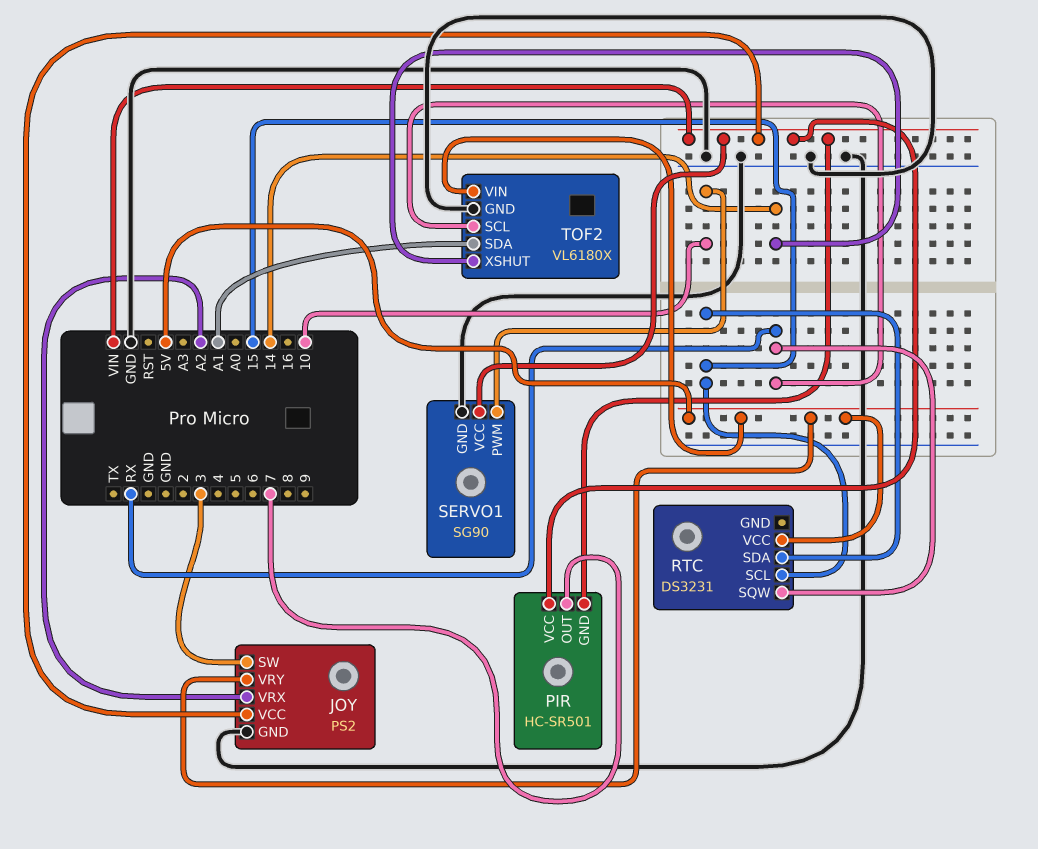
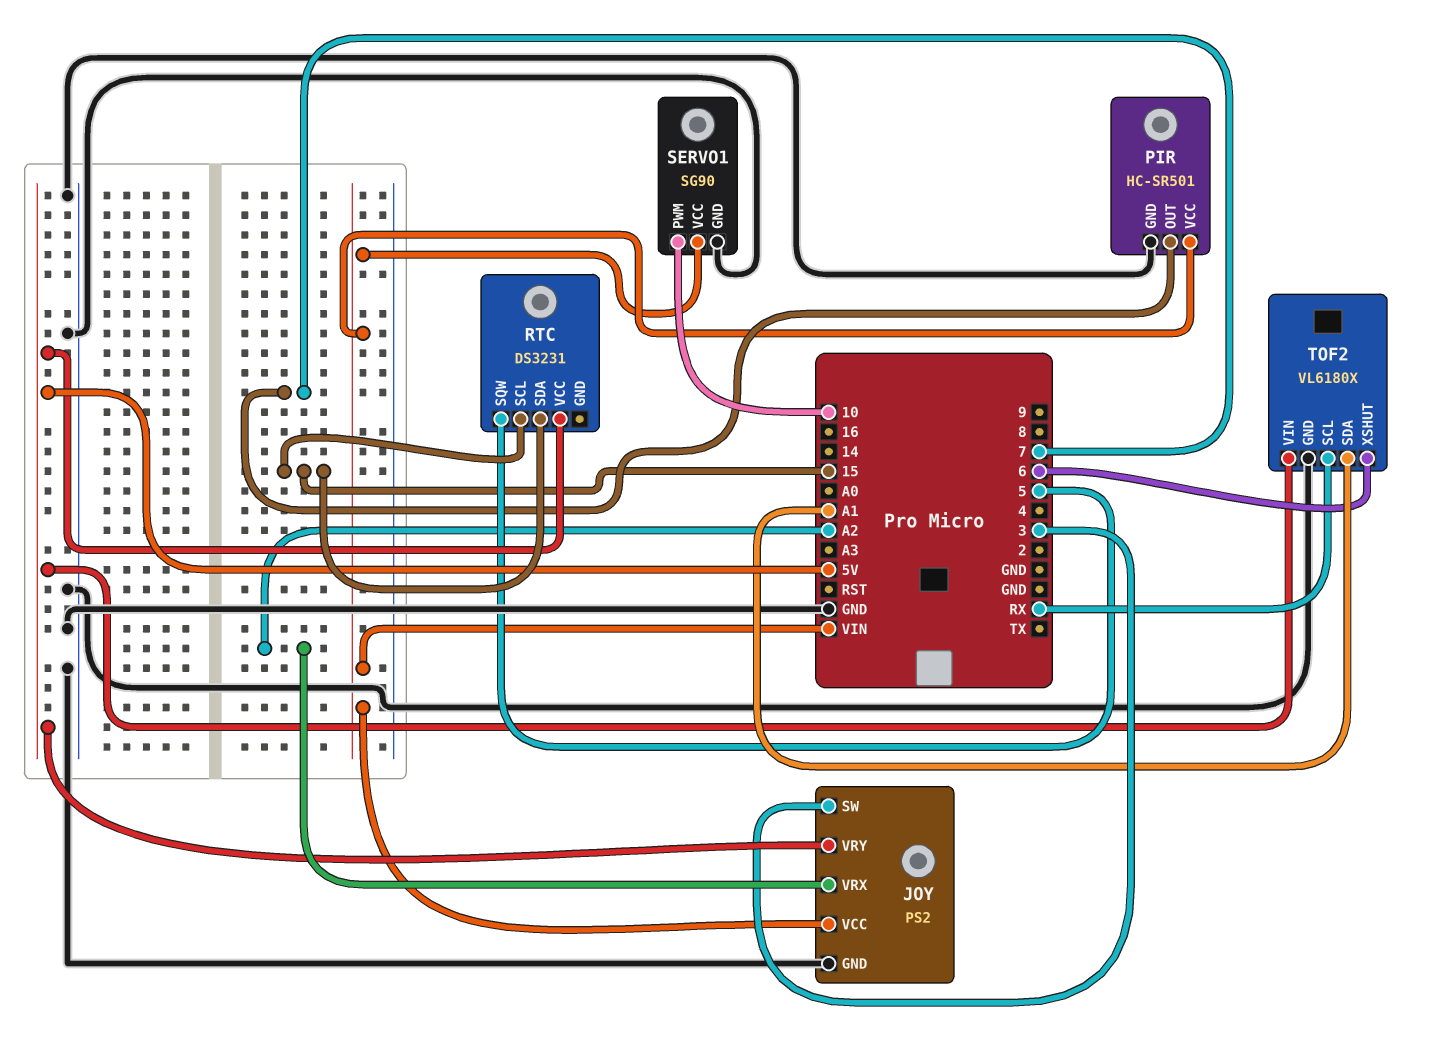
PIR pin GND: VIN -> GND
RTC pin SQW: RX -> 5
TOF2 pin XSHUT: 14 -> 6

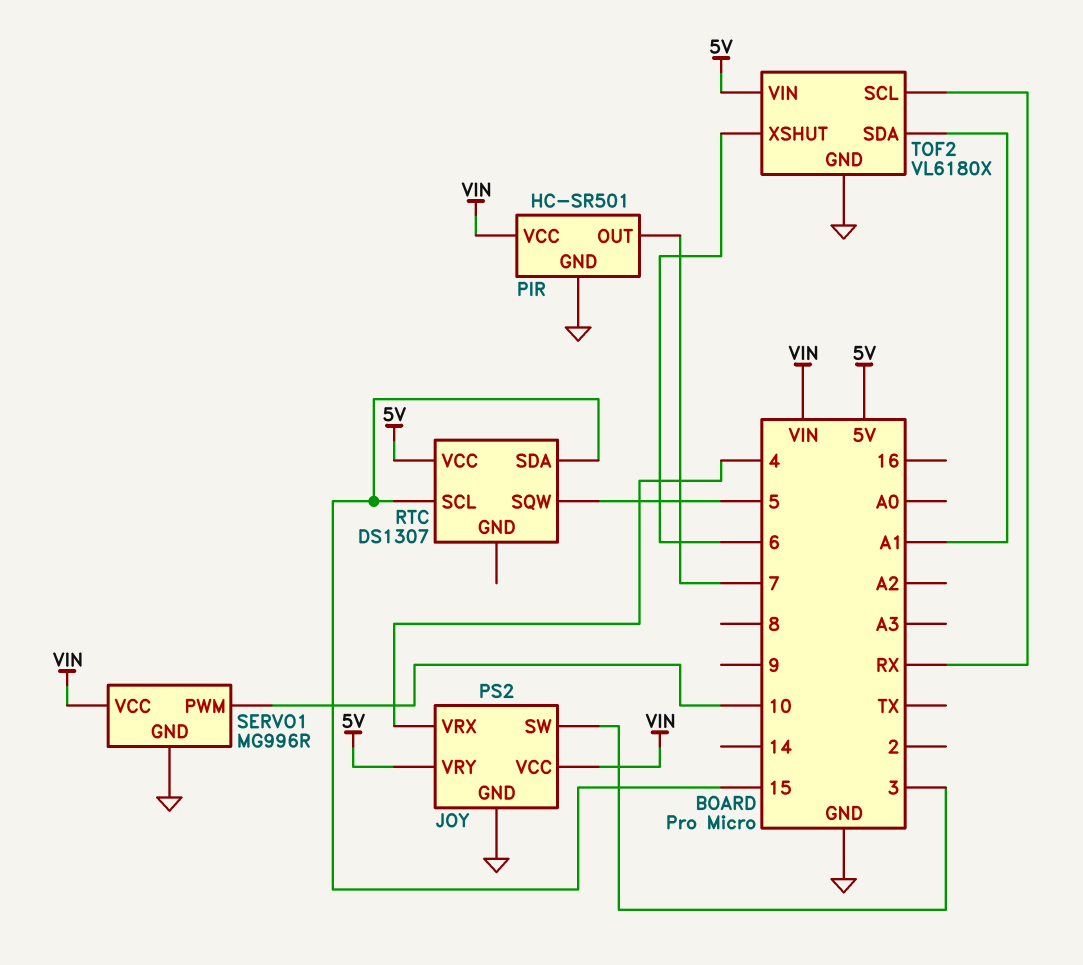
JOY pin VRX: A2 -> 4
RTC: DS3231 -> DS1307
SERVO1: SG90 -> MG996R

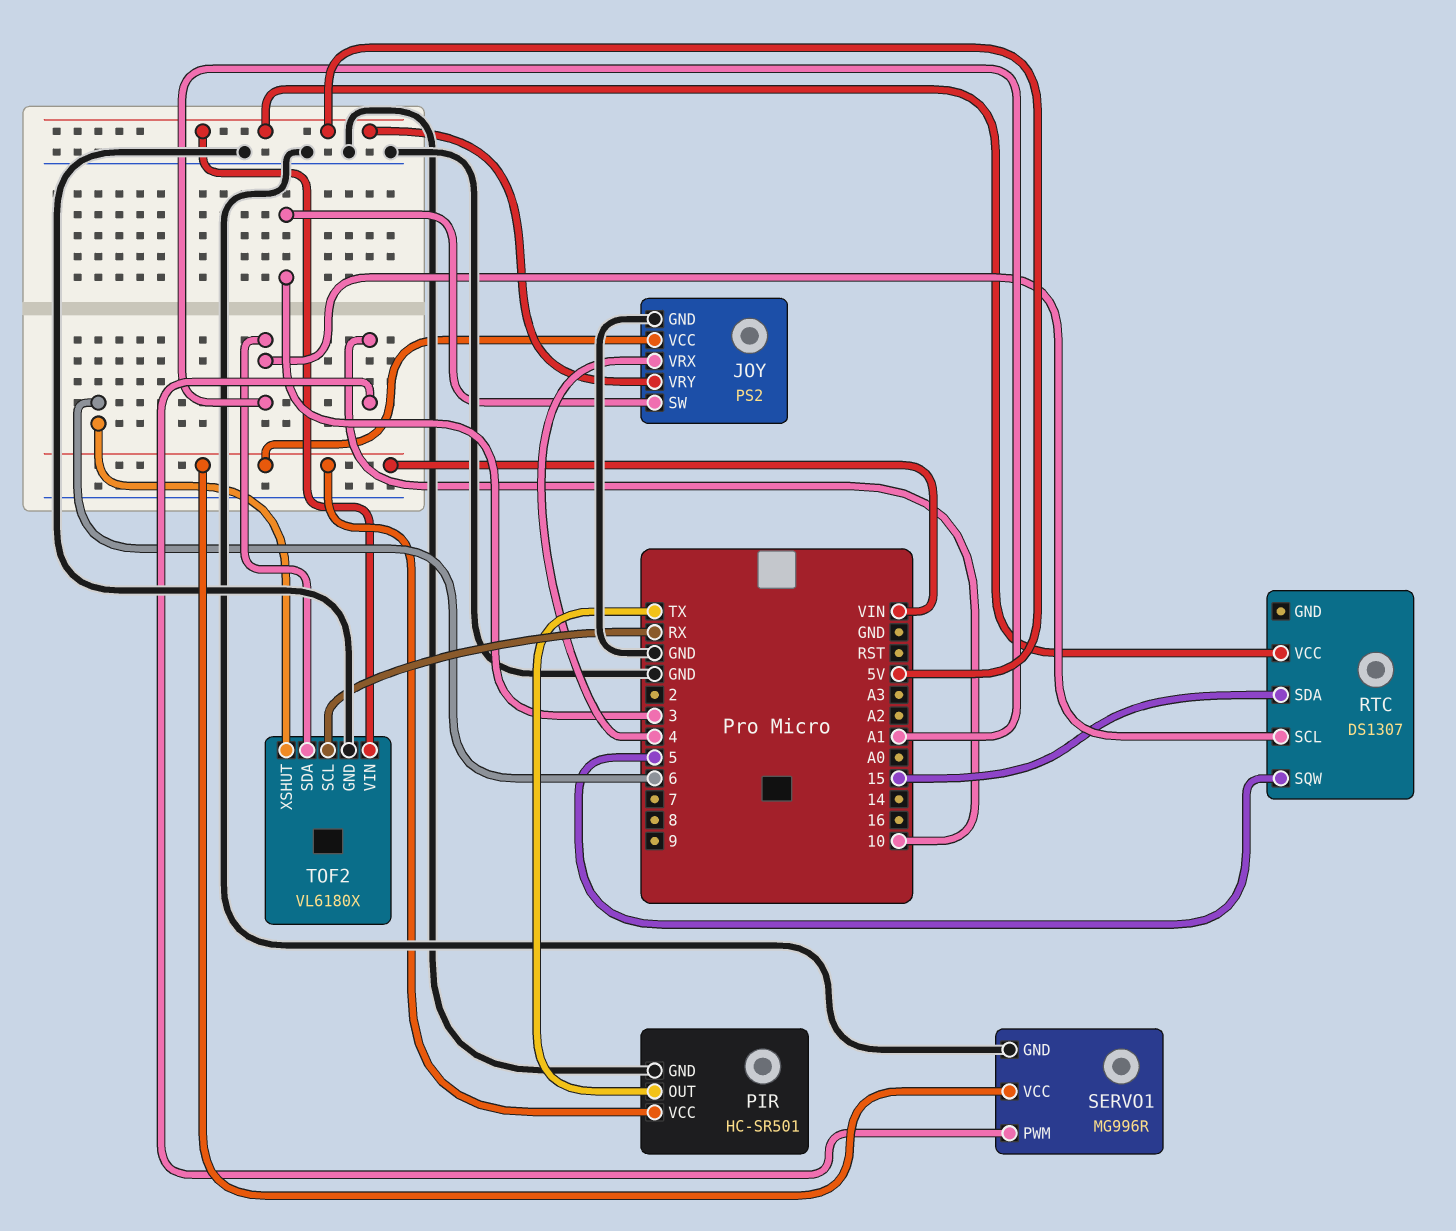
PIR pin OUT: 7 -> TX
RTC pin SCL: 15 -> A1

